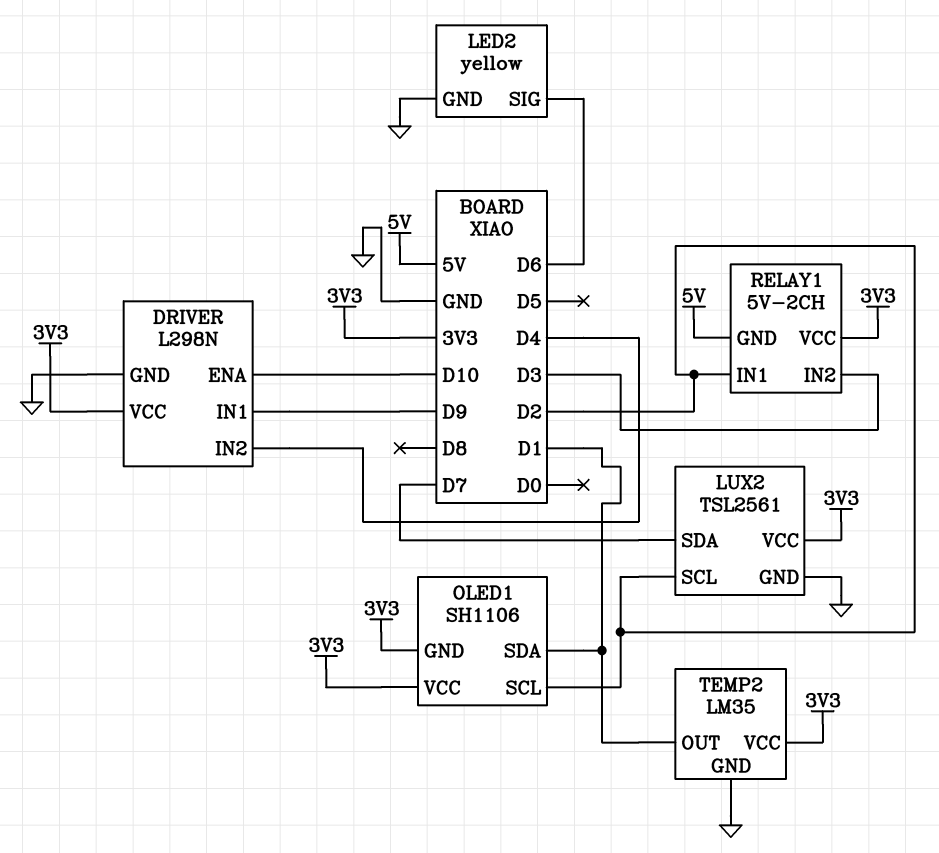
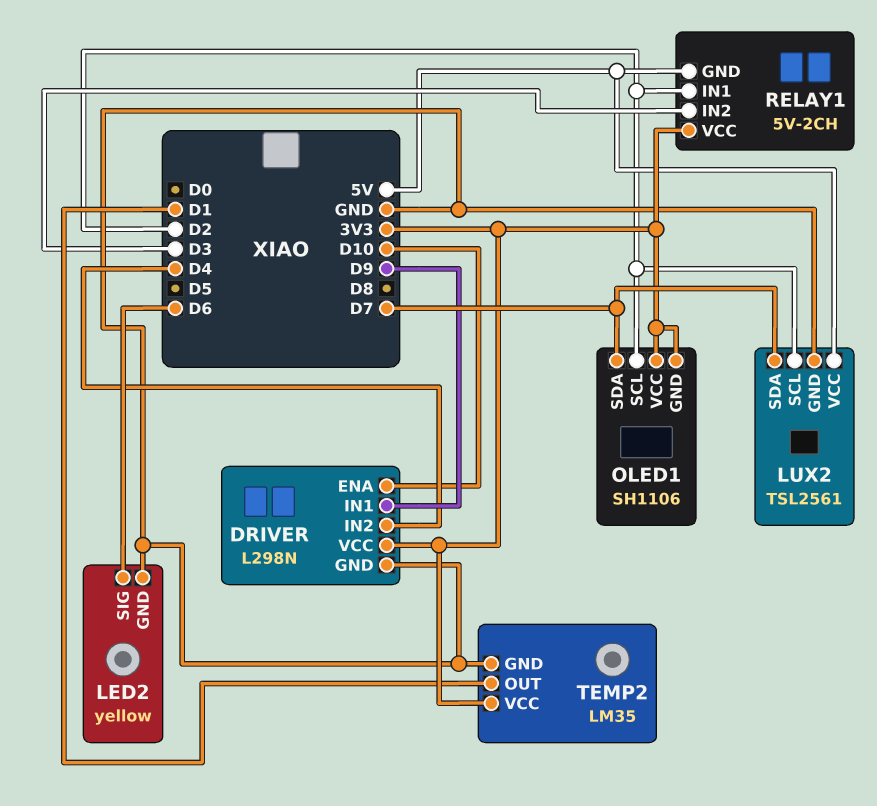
LUX2 pin VCC: 3V3 -> 5V
OLED1 pin SDA: D1 -> D7

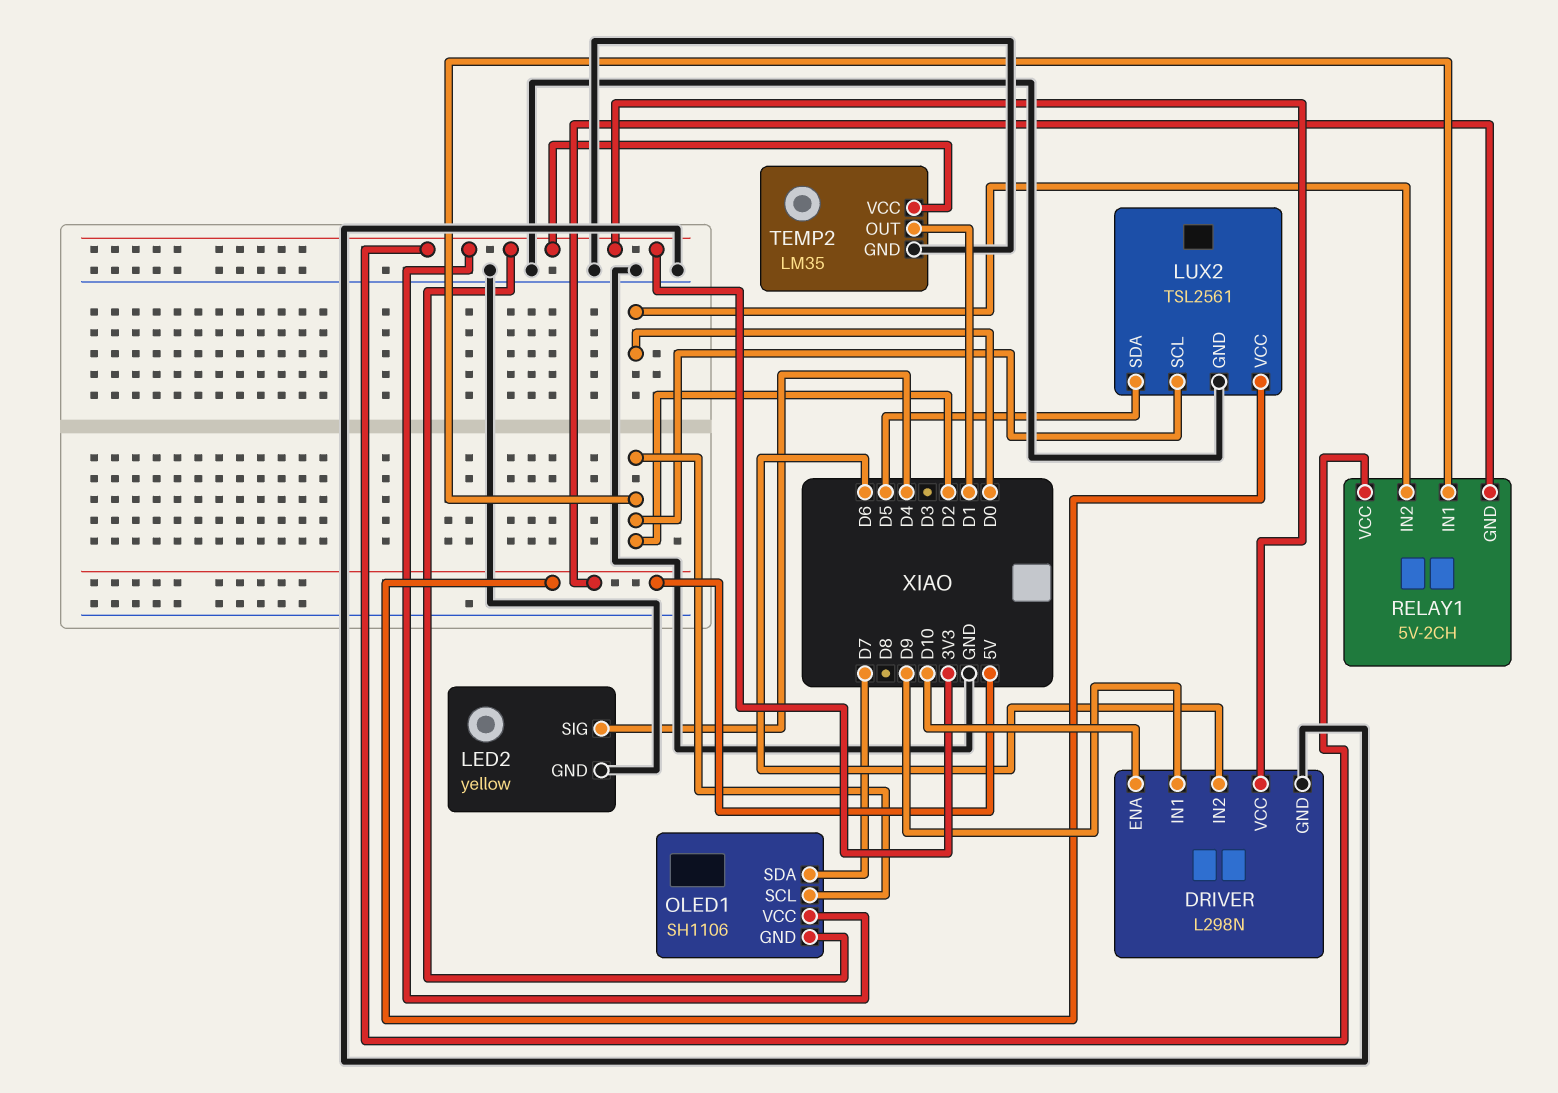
DRIVER pin IN2: D4 -> D6
LED2 pin SIG: D6 -> D4
LUX2 pin SDA: D7 -> D5
RELAY1 pin IN2: D3 -> D0

